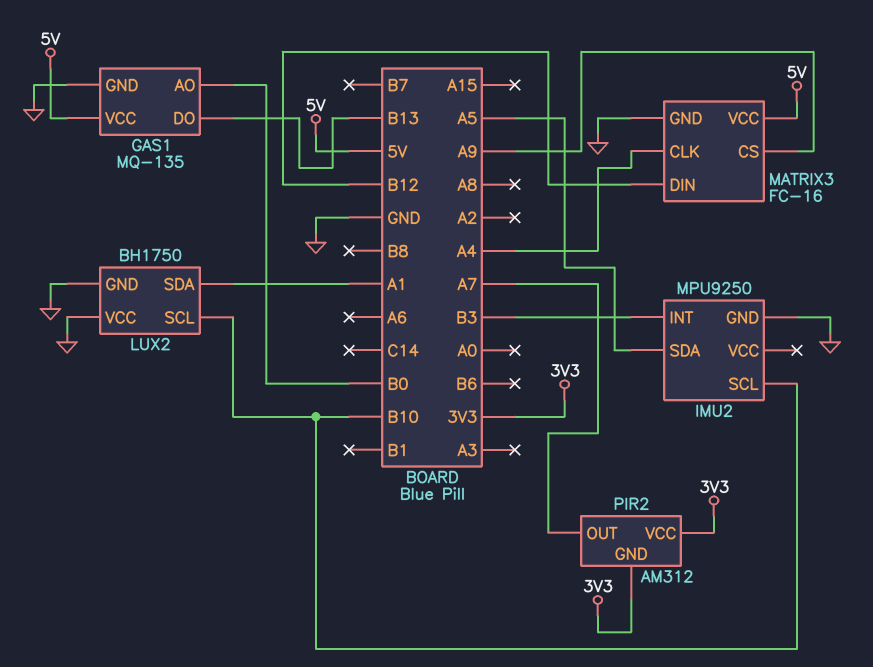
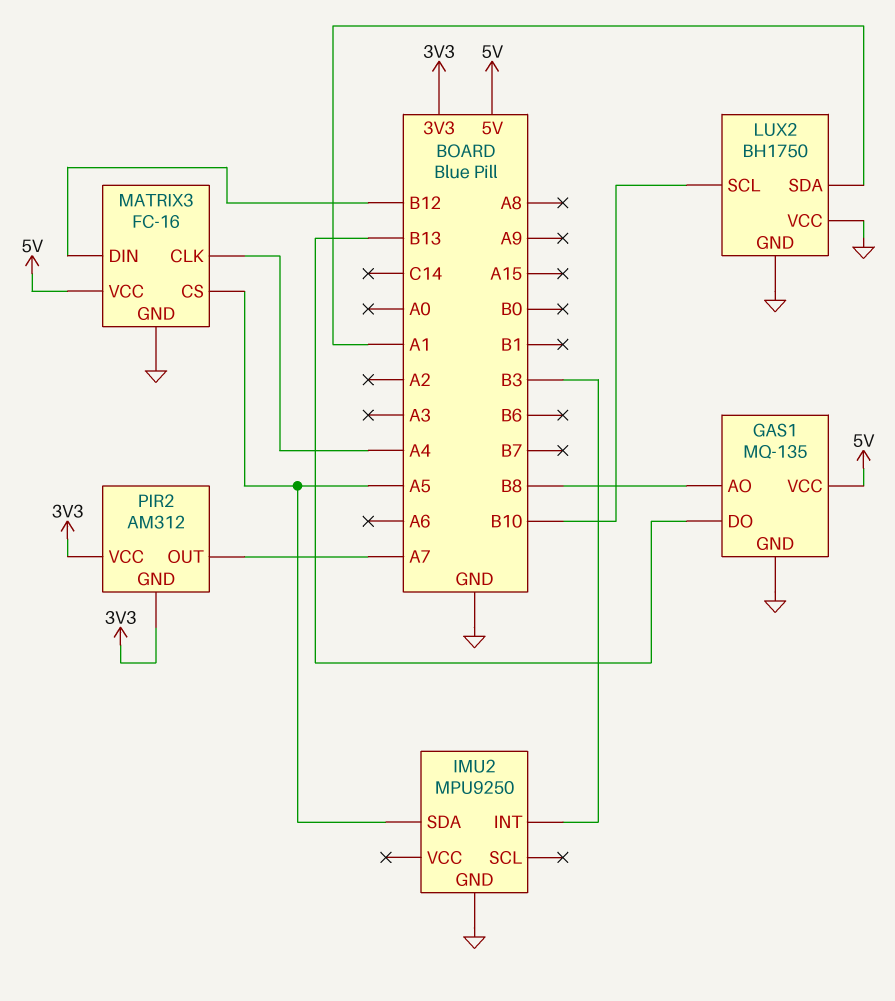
GAS1 pin AO: B0 -> B8
IMU2 pin SCL: B10 -> none
MATRIX3 pin CS: A9 -> A5

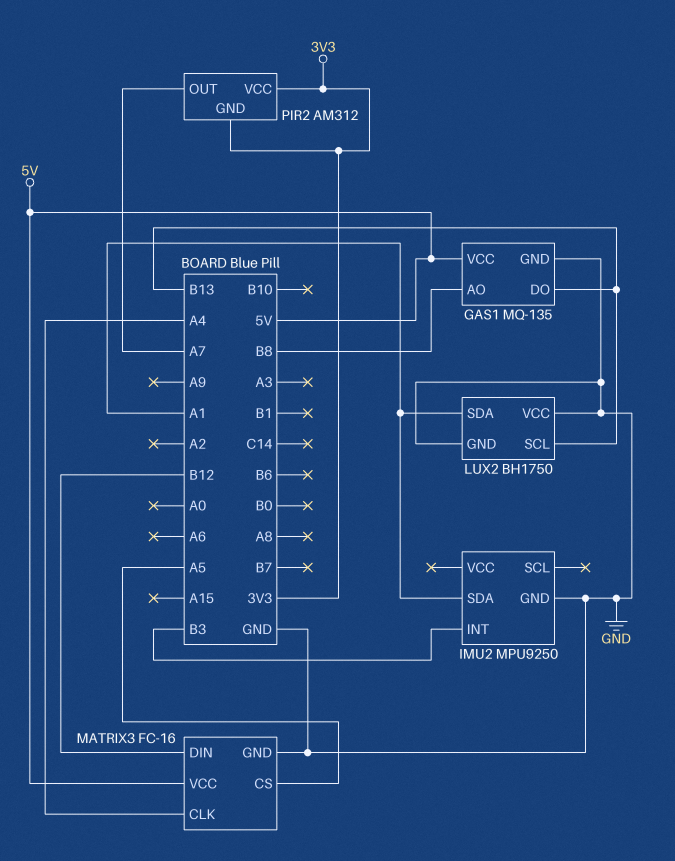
IMU2 pin SDA: A5 -> A1
LUX2 pin SCL: B10 -> B13

